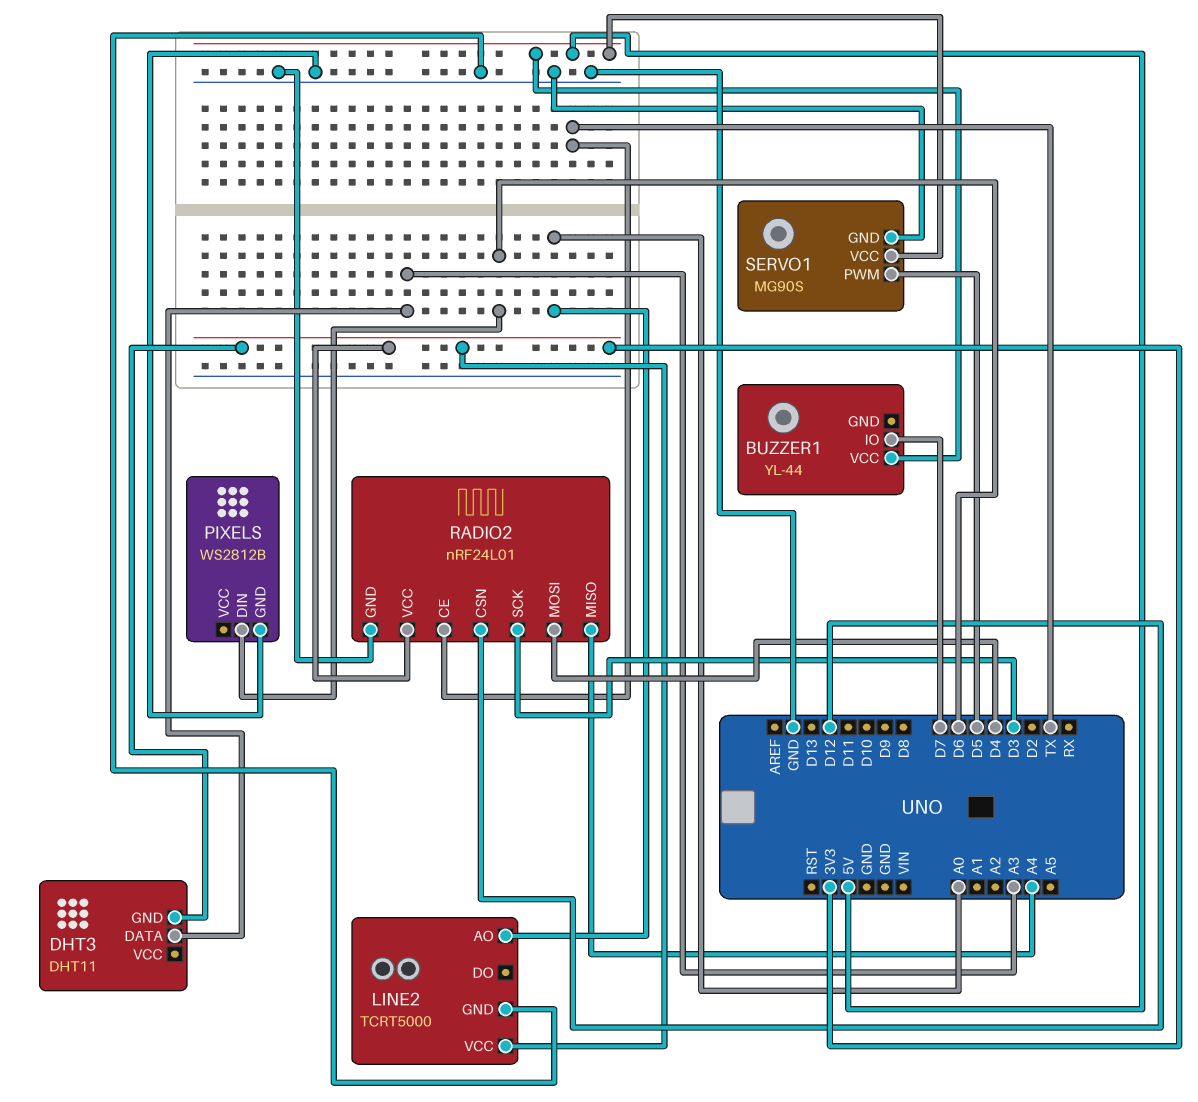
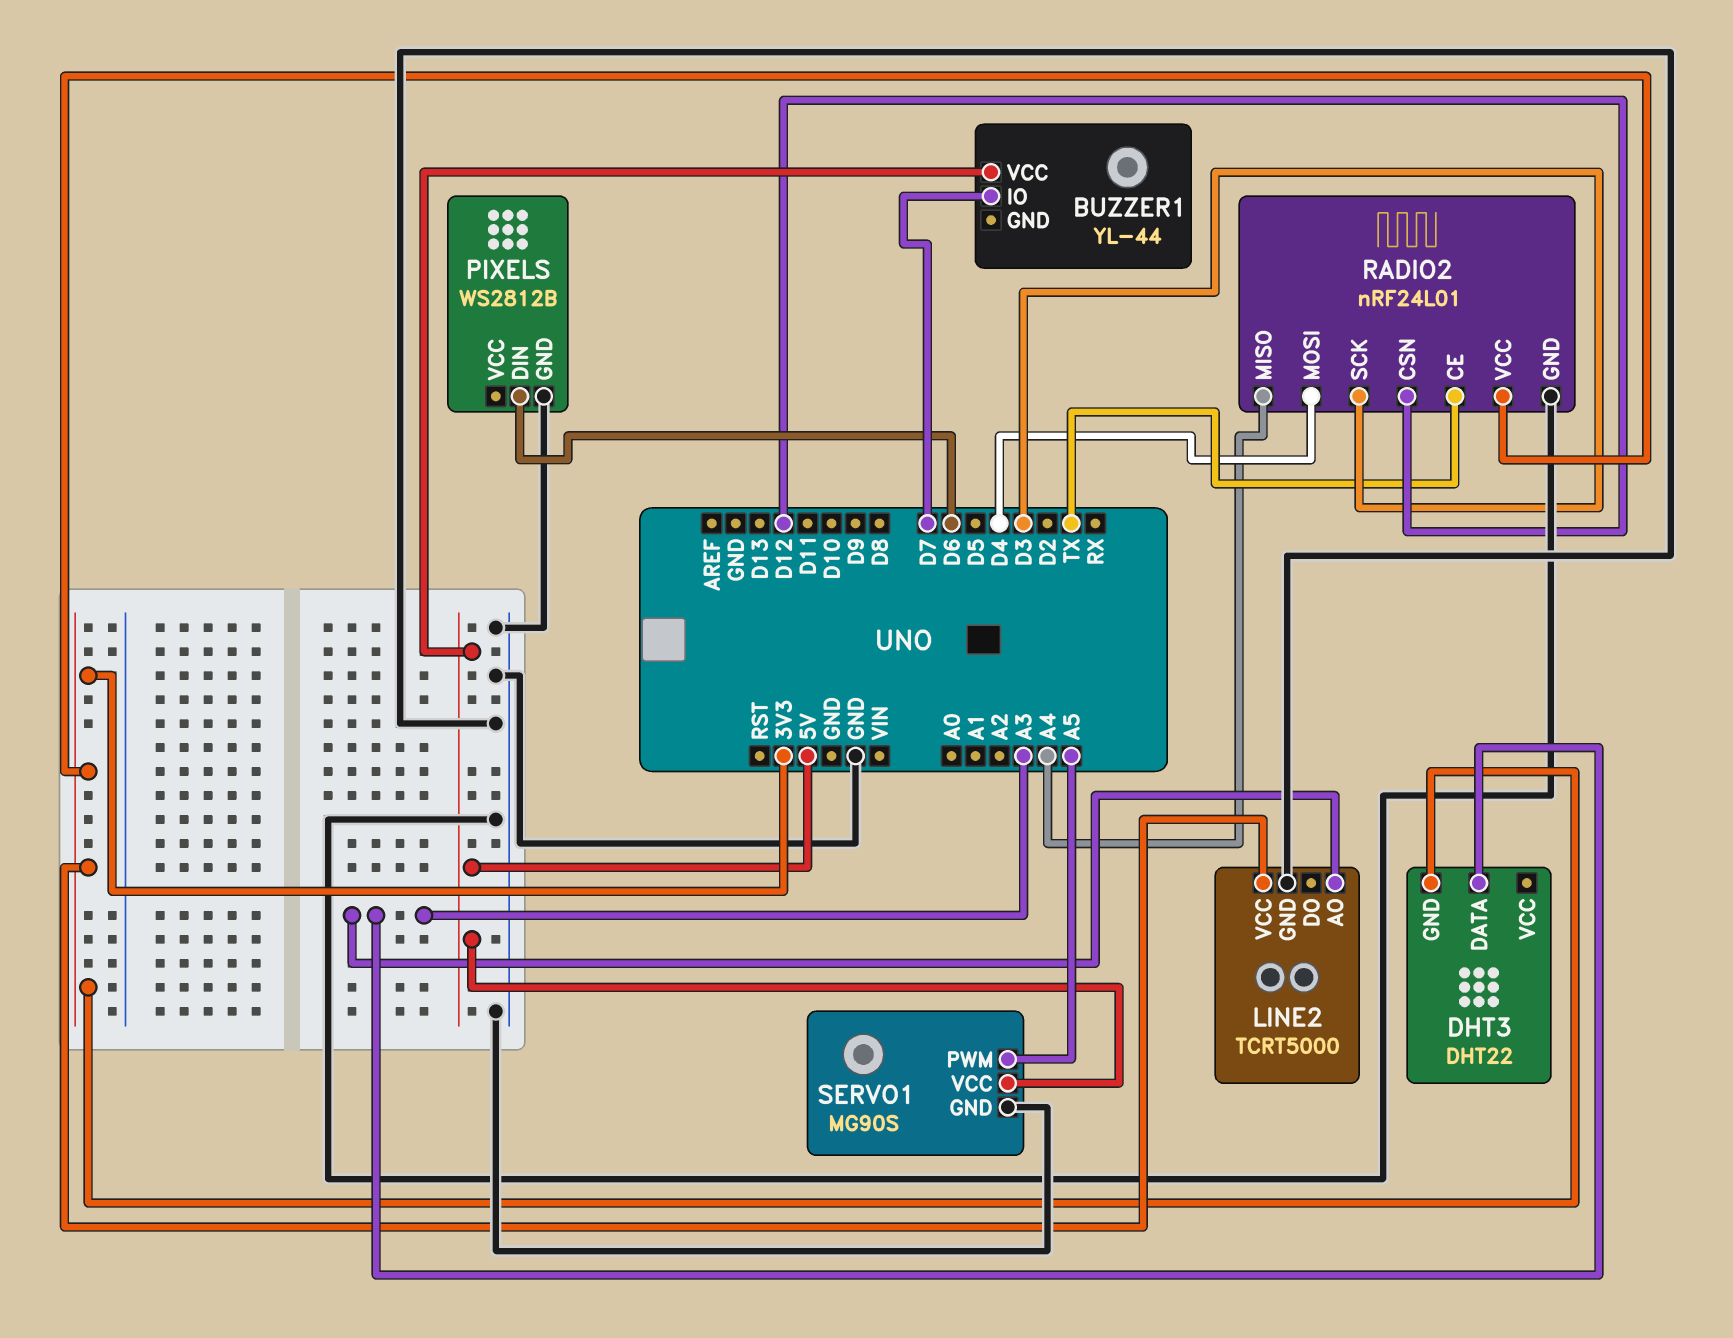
DHT3: DHT11 -> DHT22
LINE2 pin AO: A0 -> A3
SERVO1 pin PWM: D5 -> A5

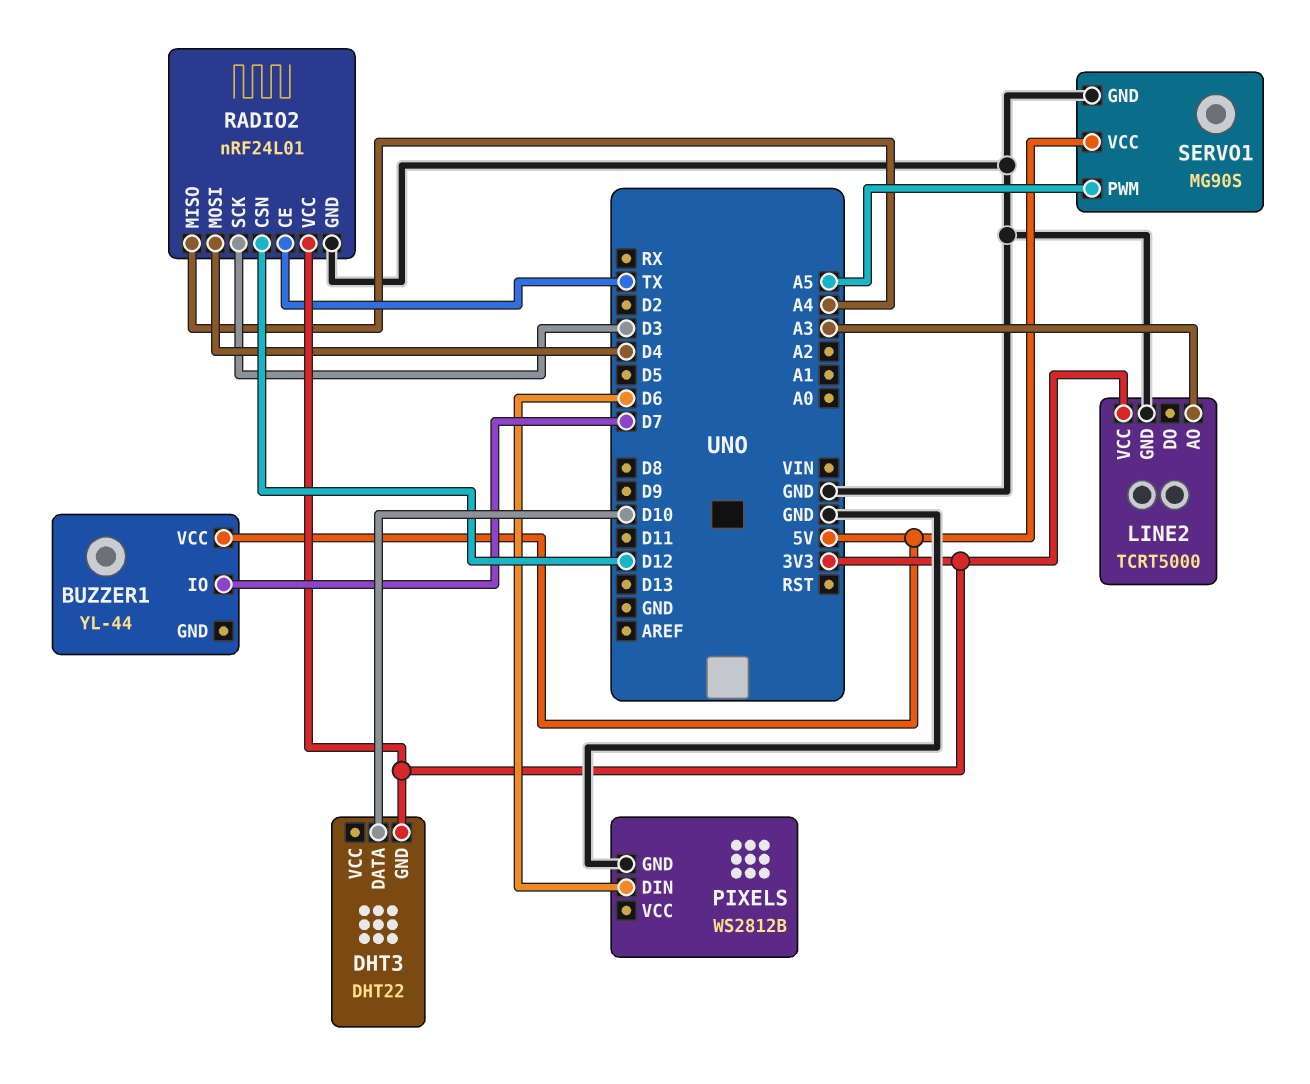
DHT3 pin DATA: A3 -> D10

